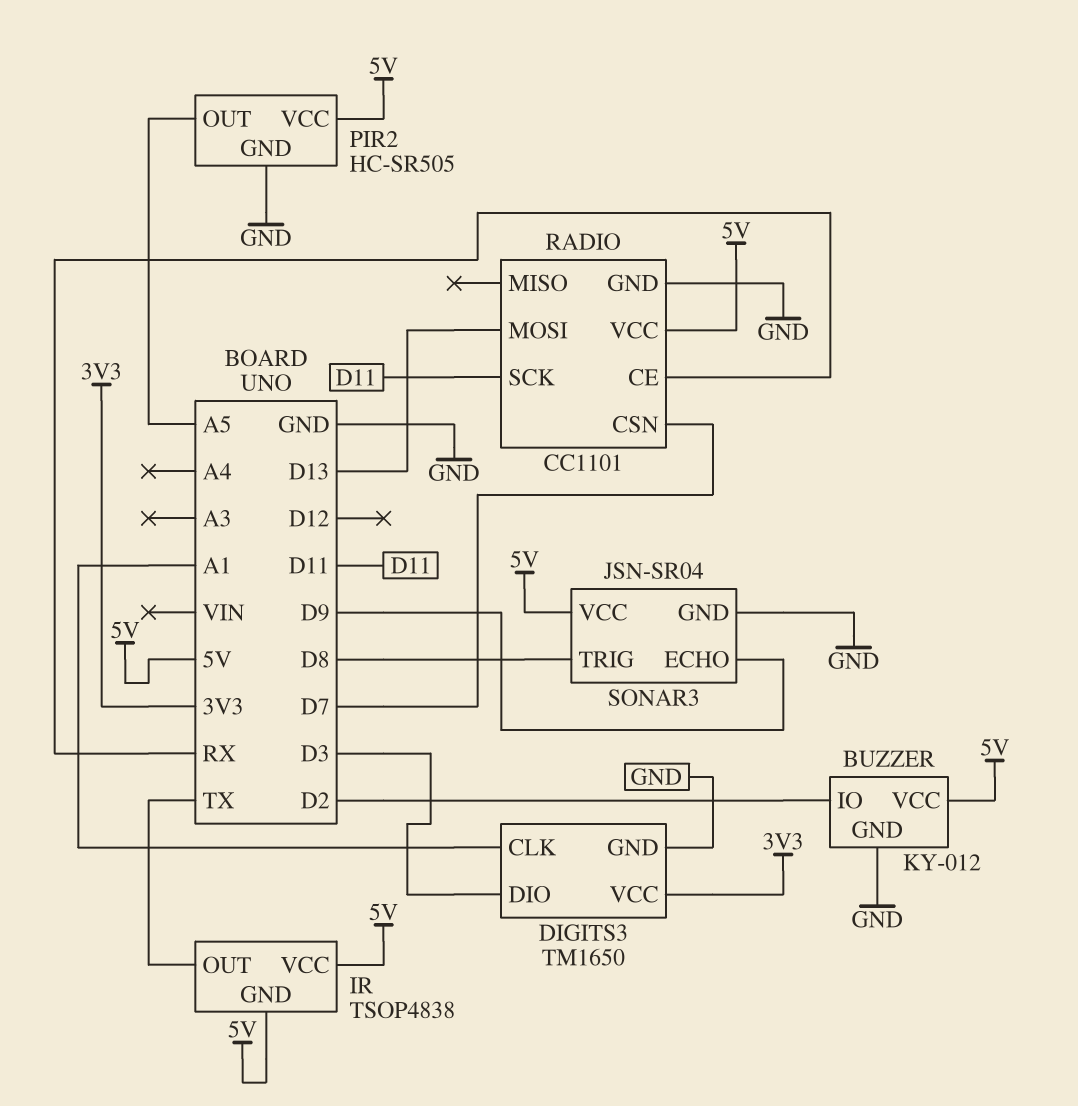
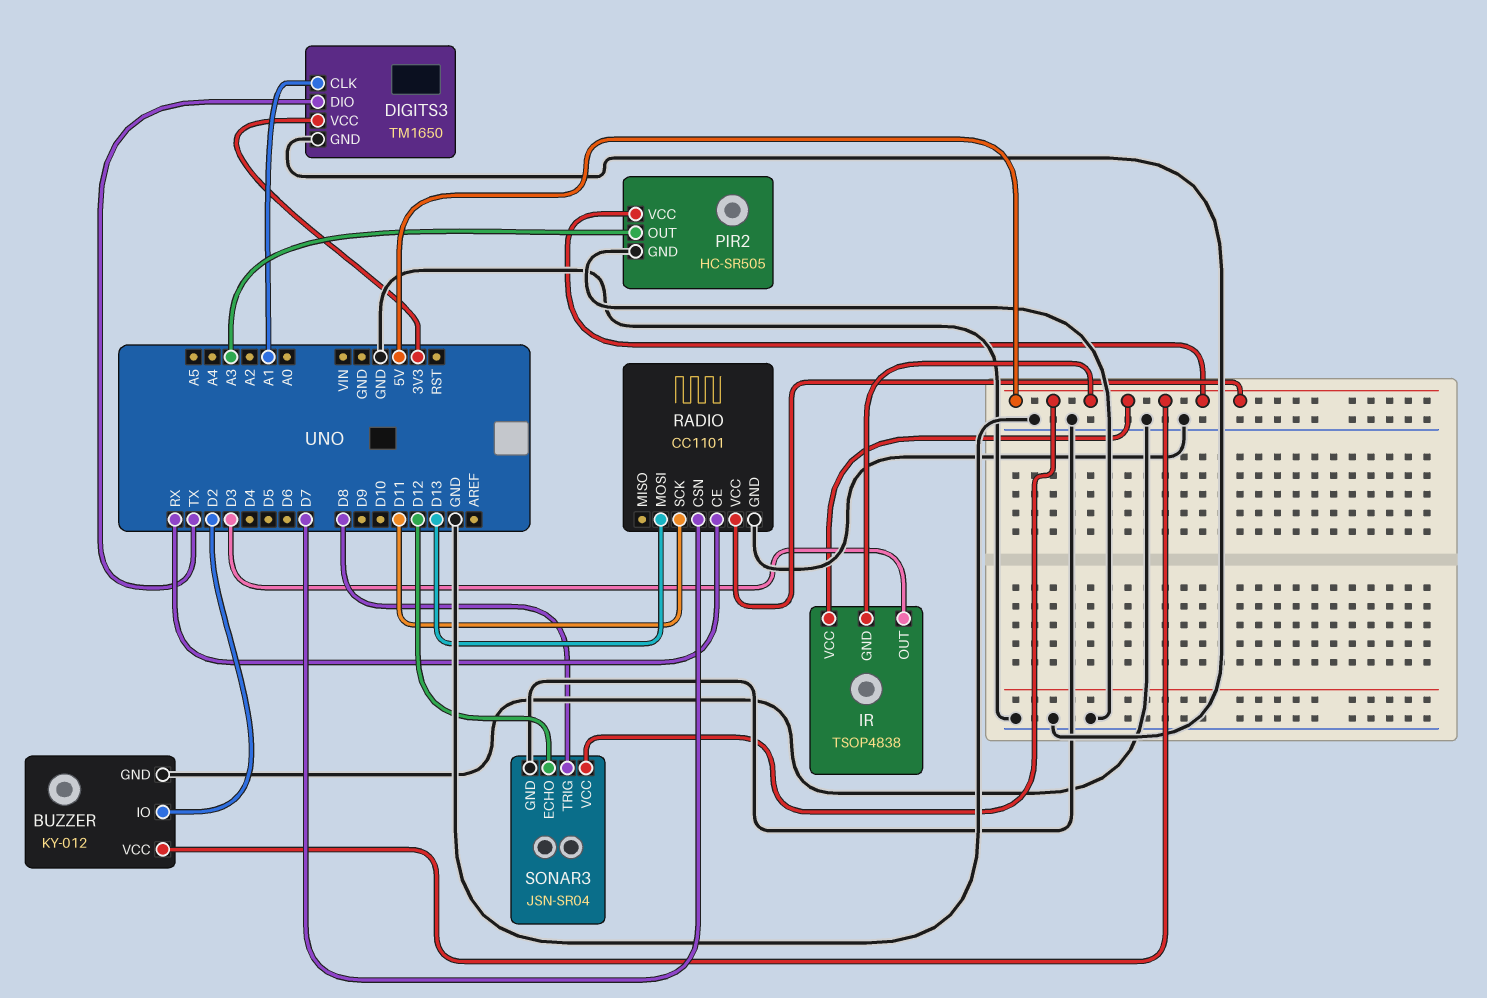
DIGITS3 pin DIO: D3 -> TX
IR pin OUT: TX -> D3
PIR2 pin OUT: A5 -> A3
SONAR3 pin ECHO: D9 -> D12

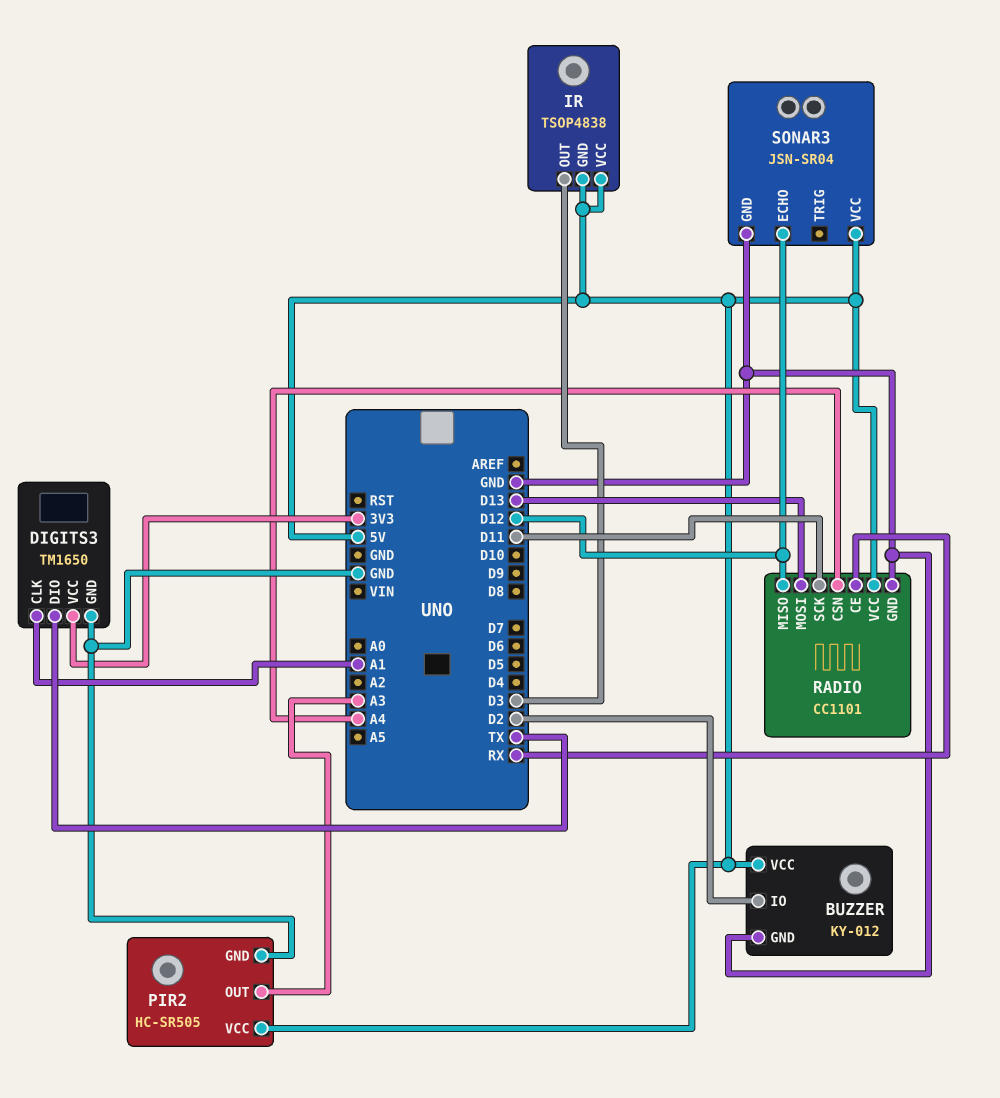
RADIO pin CSN: D7 -> A4
RADIO pin MISO: none -> D12
SONAR3 pin TRIG: D8 -> none

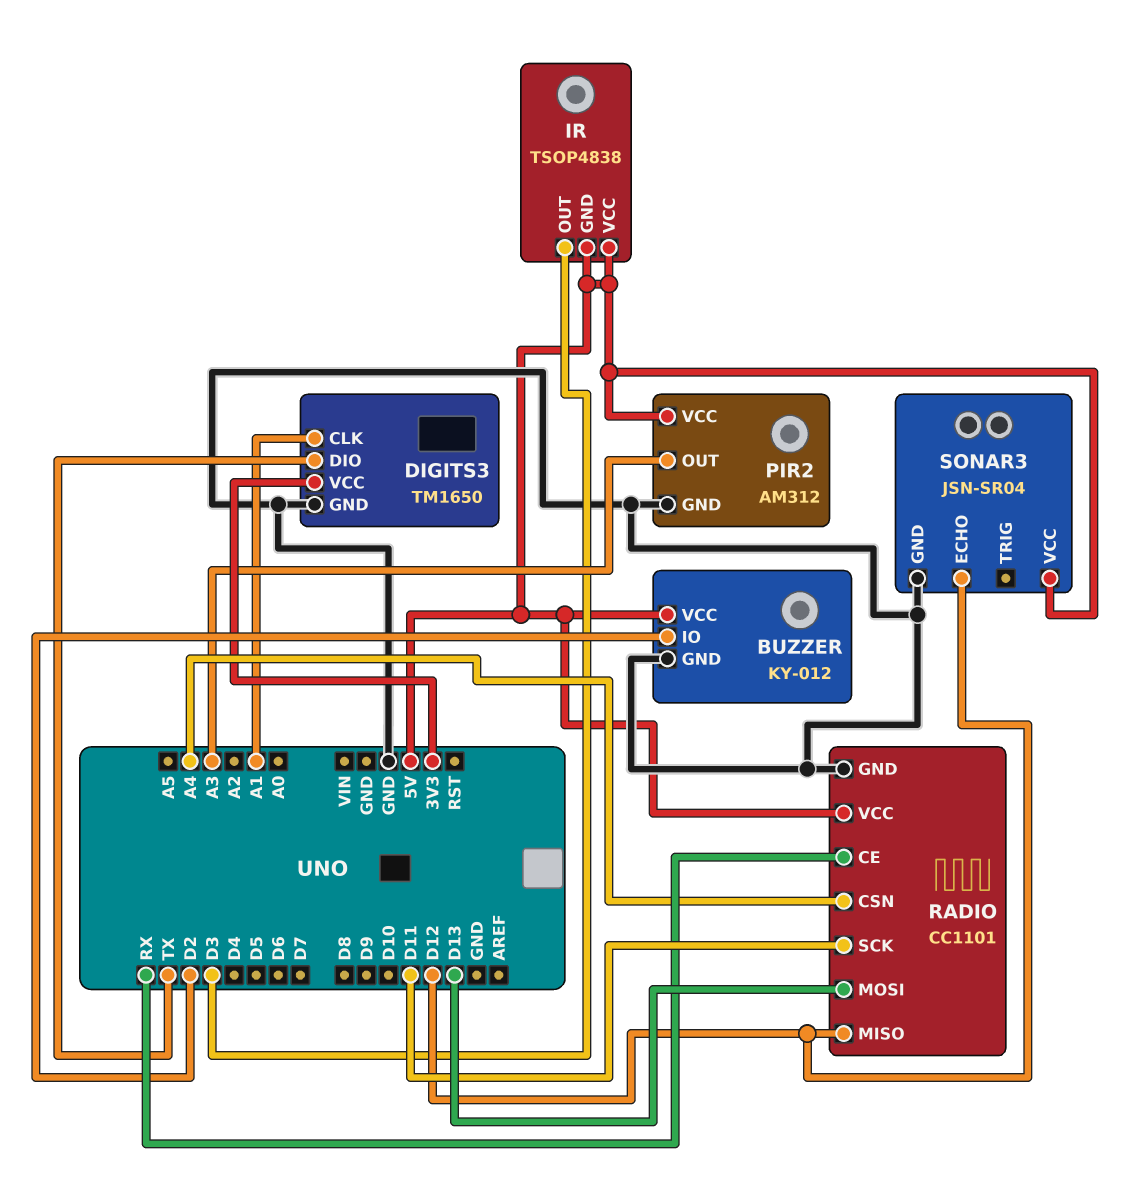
PIR2: HC-SR505 -> AM312

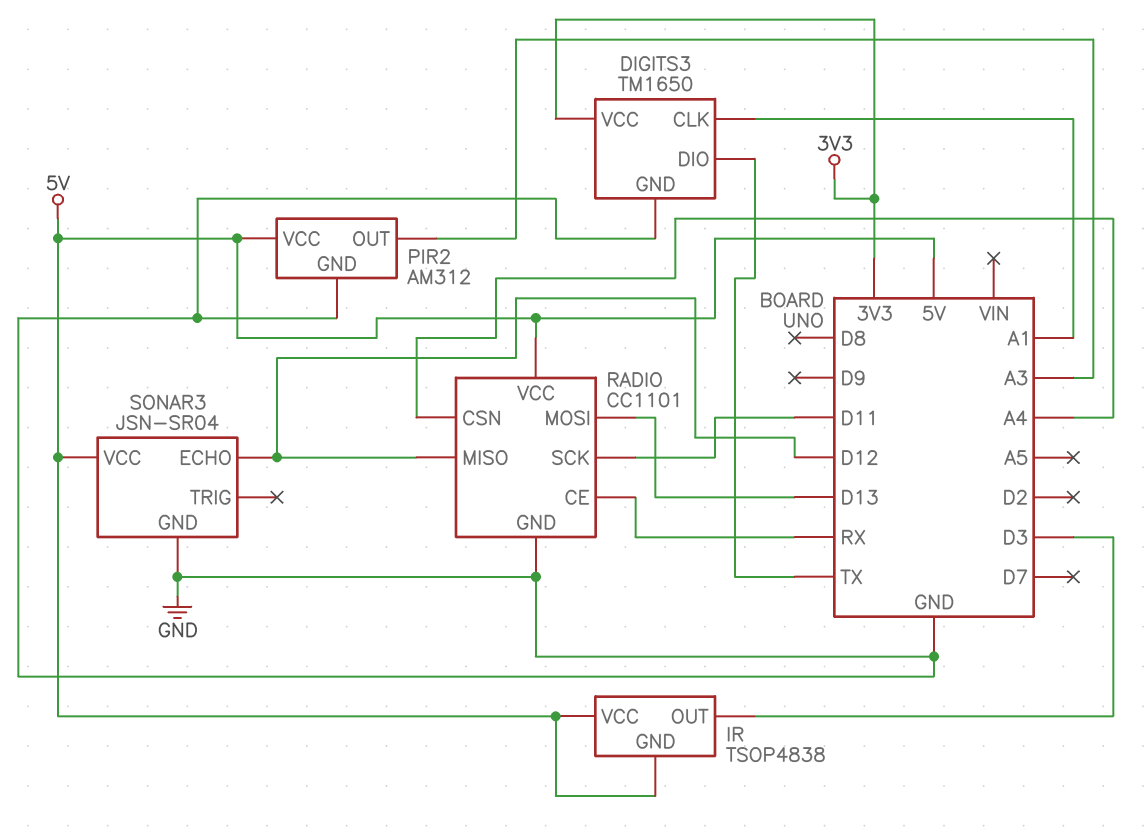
BUZZER: KY-012 -> none
BUZZER pin GND: GND -> none
BUZZER pin IO: D2 -> none
BUZZER pin VCC: 5V -> none

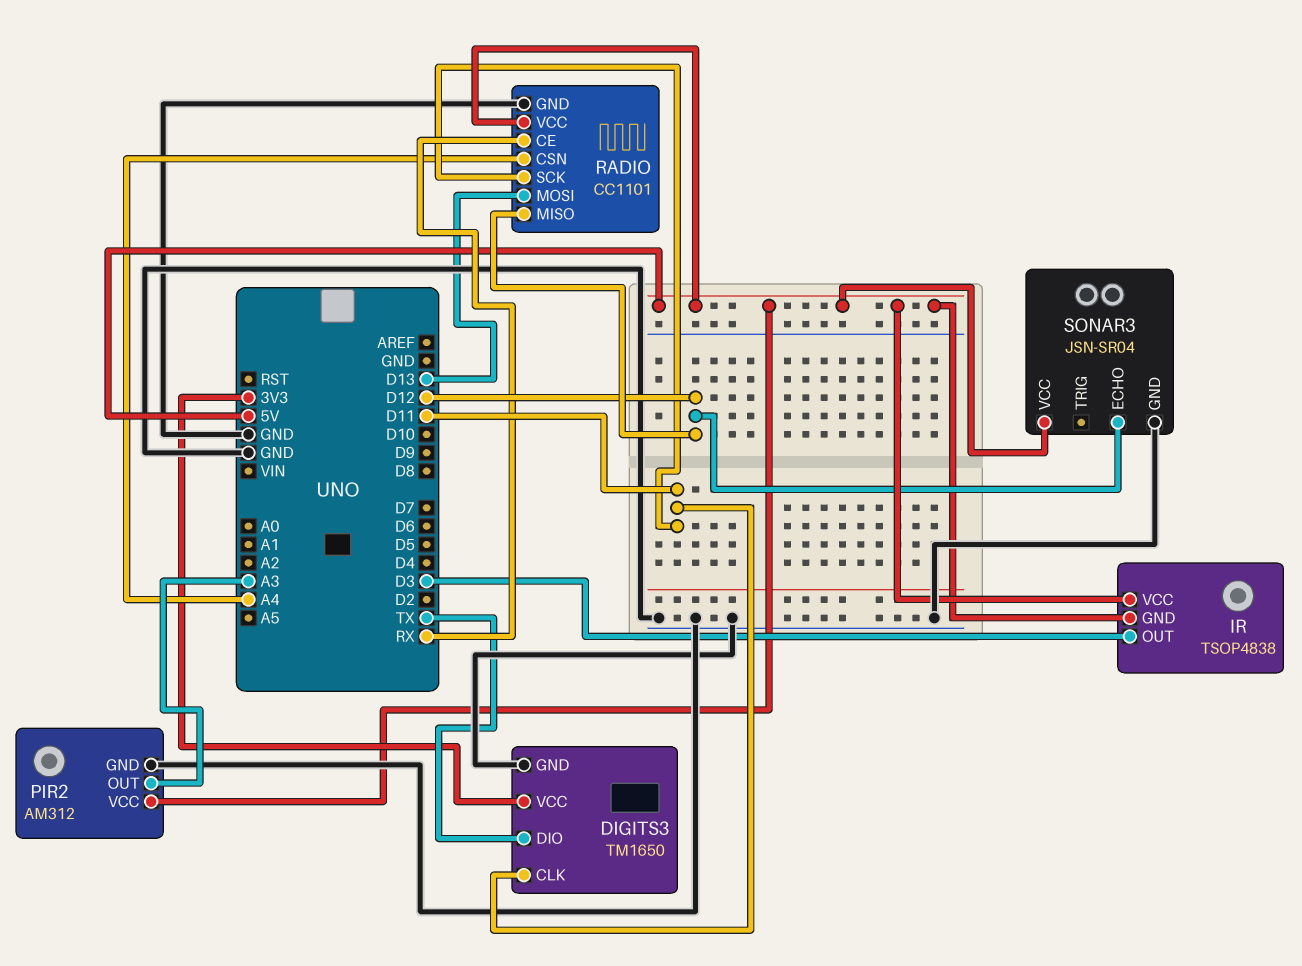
DIGITS3 pin CLK: A1 -> D11

